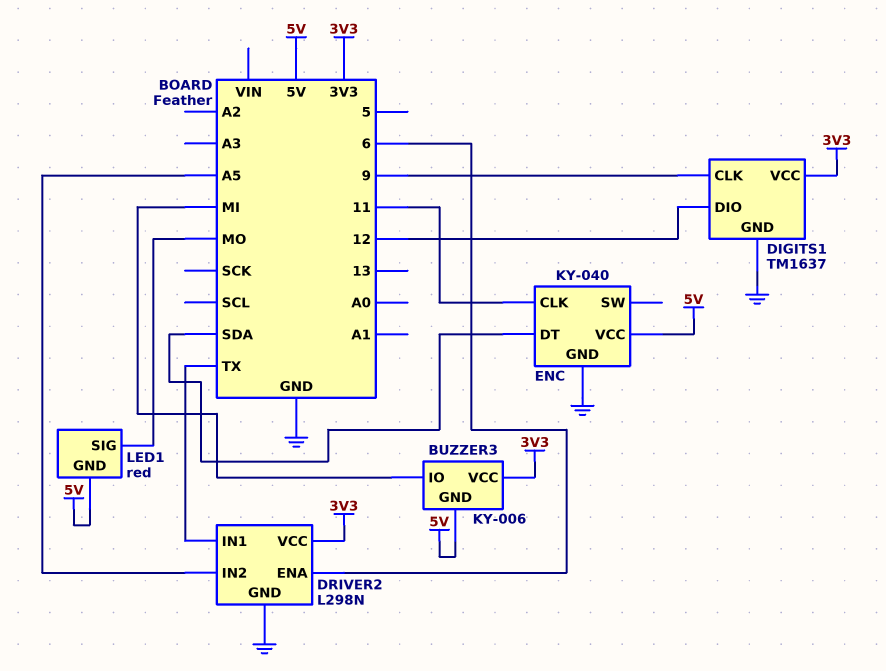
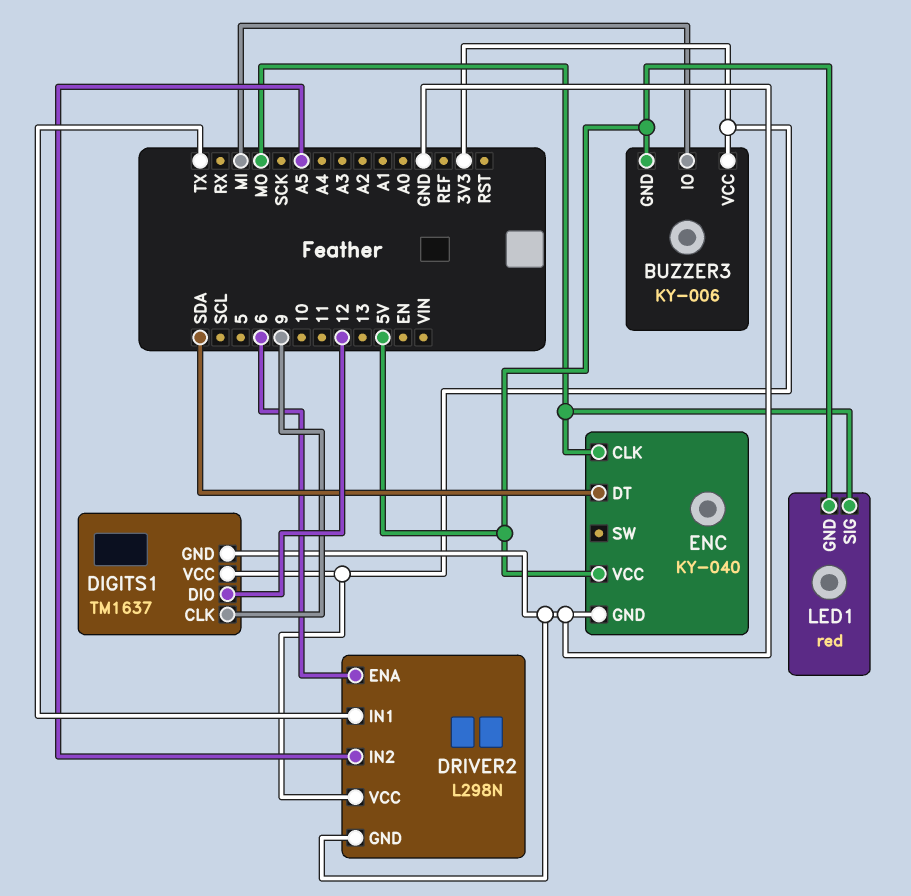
ENC pin CLK: 11 -> MO

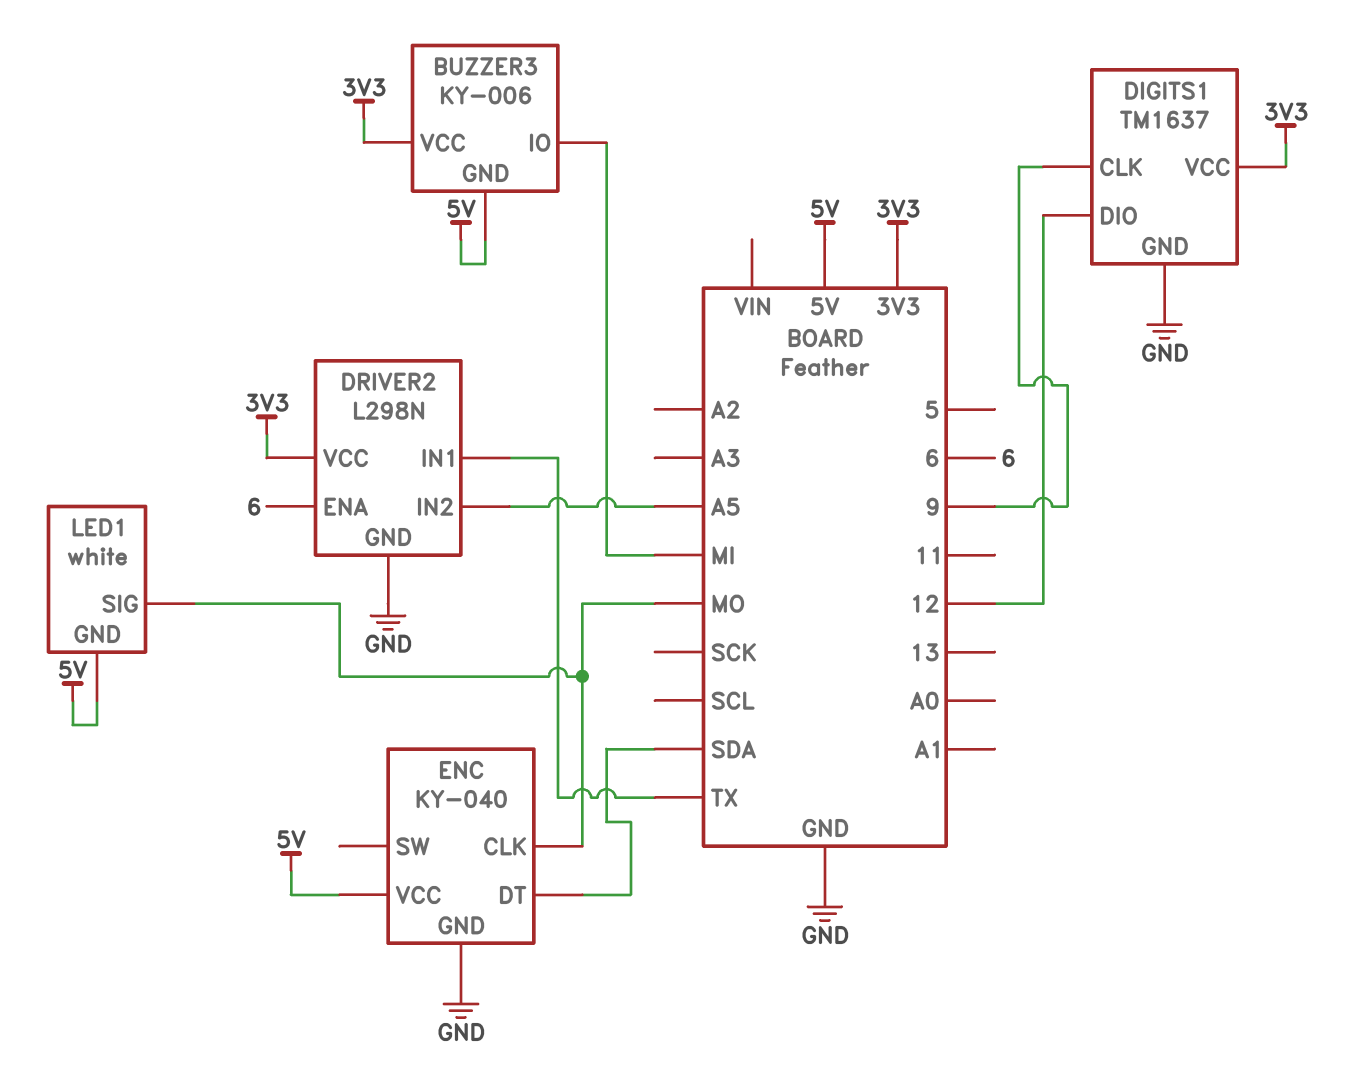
LED1: red -> white

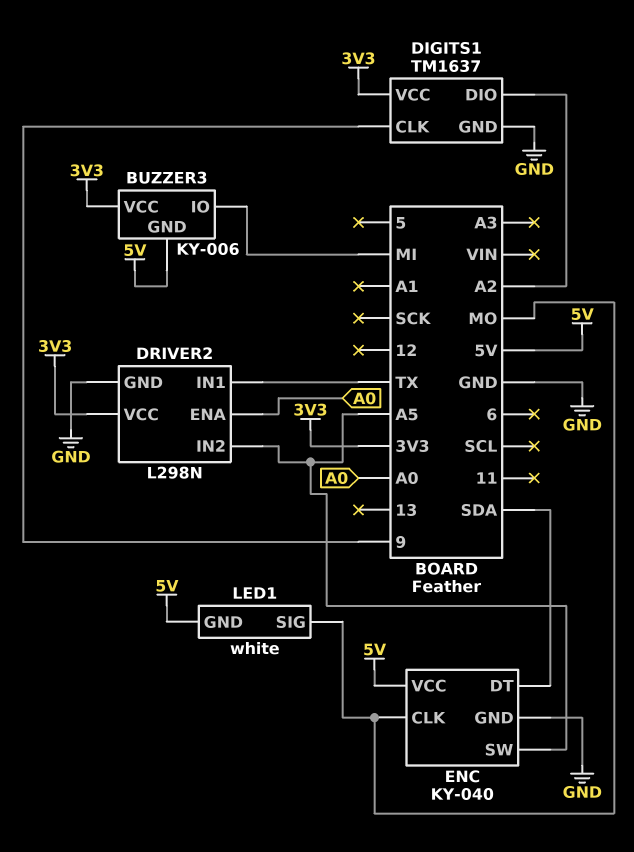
DIGITS1 pin DIO: 12 -> A2
DRIVER2 pin ENA: 6 -> A0
ENC pin SW: none -> A5

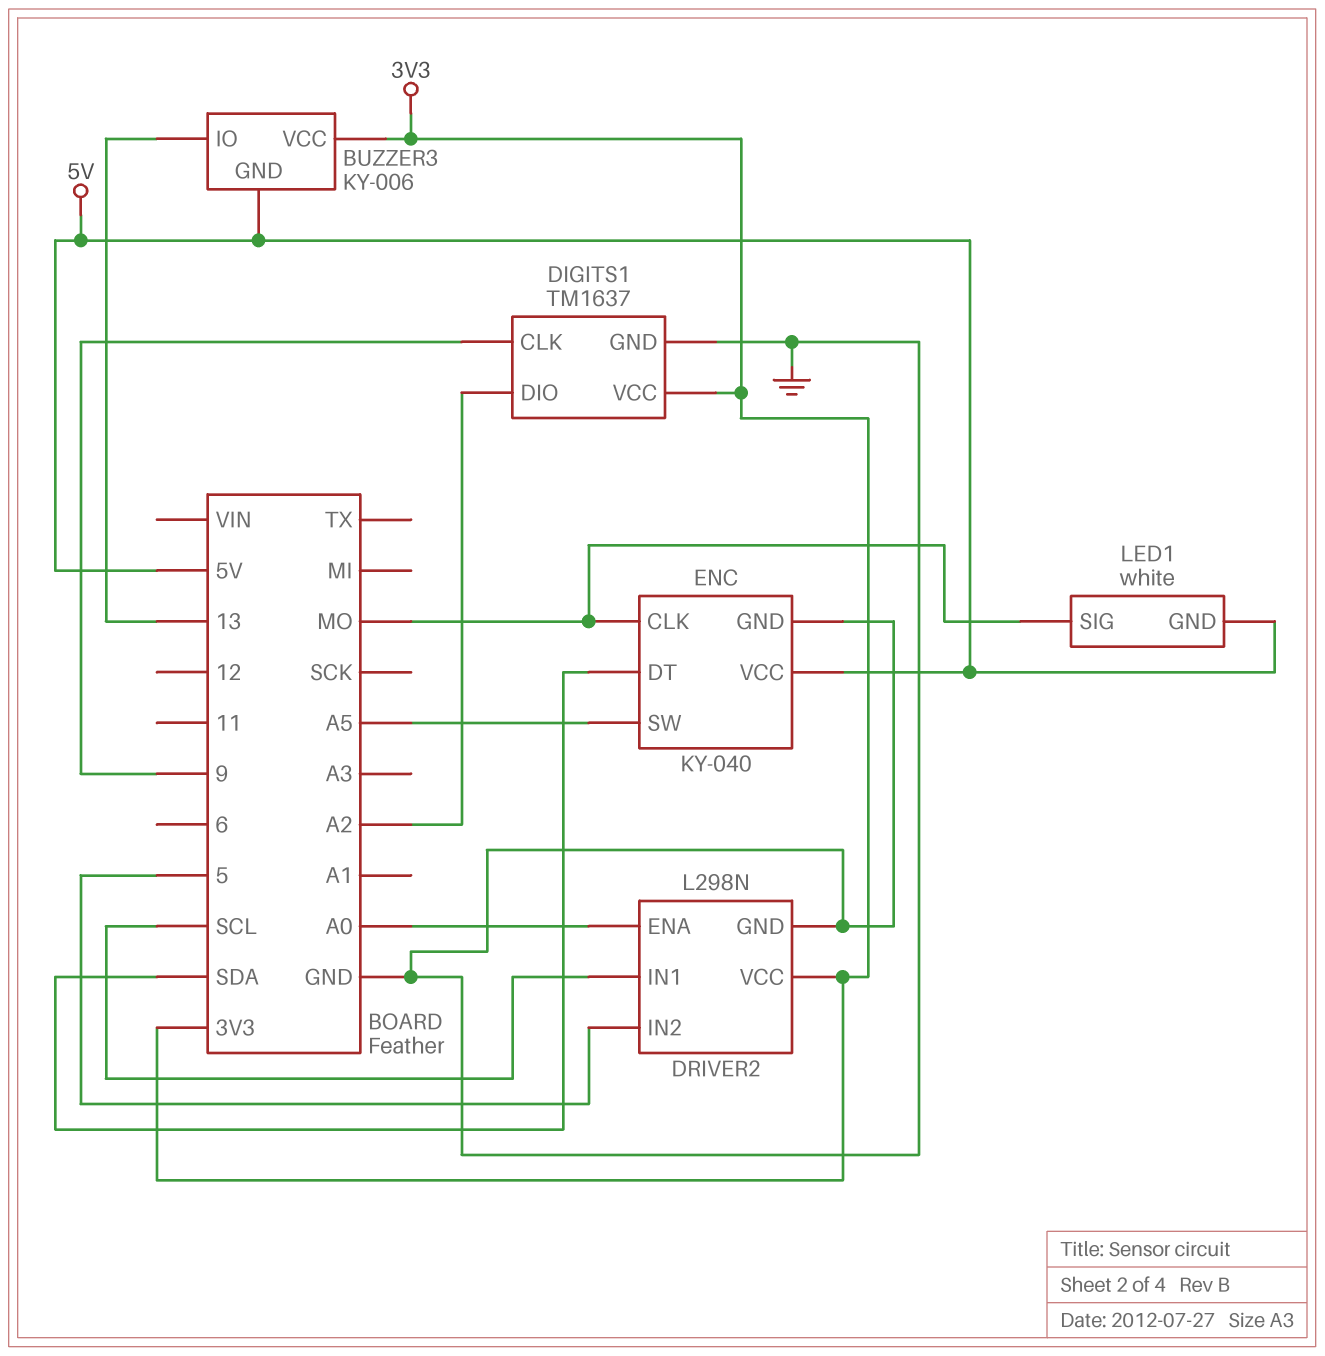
BUZZER3 pin IO: MI -> 13
DRIVER2 pin IN1: TX -> SCL
DRIVER2 pin IN2: A5 -> 5

